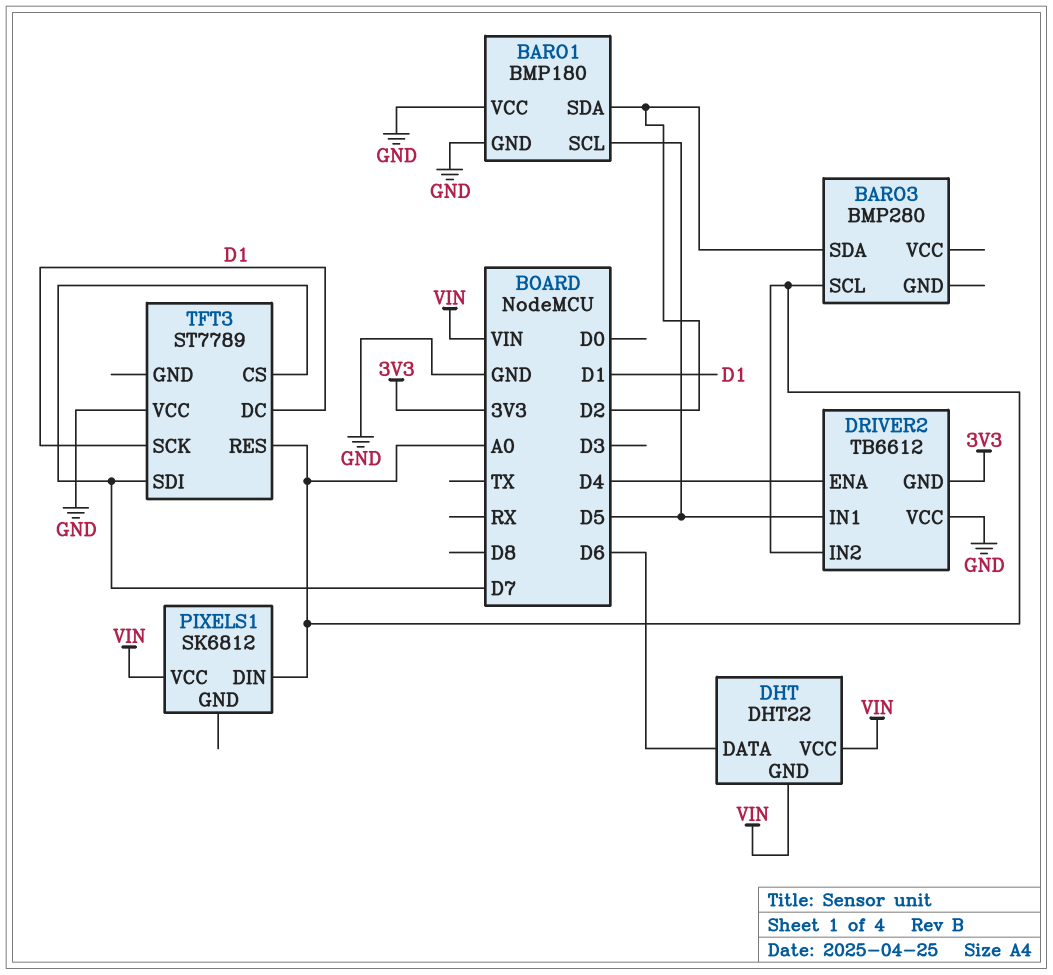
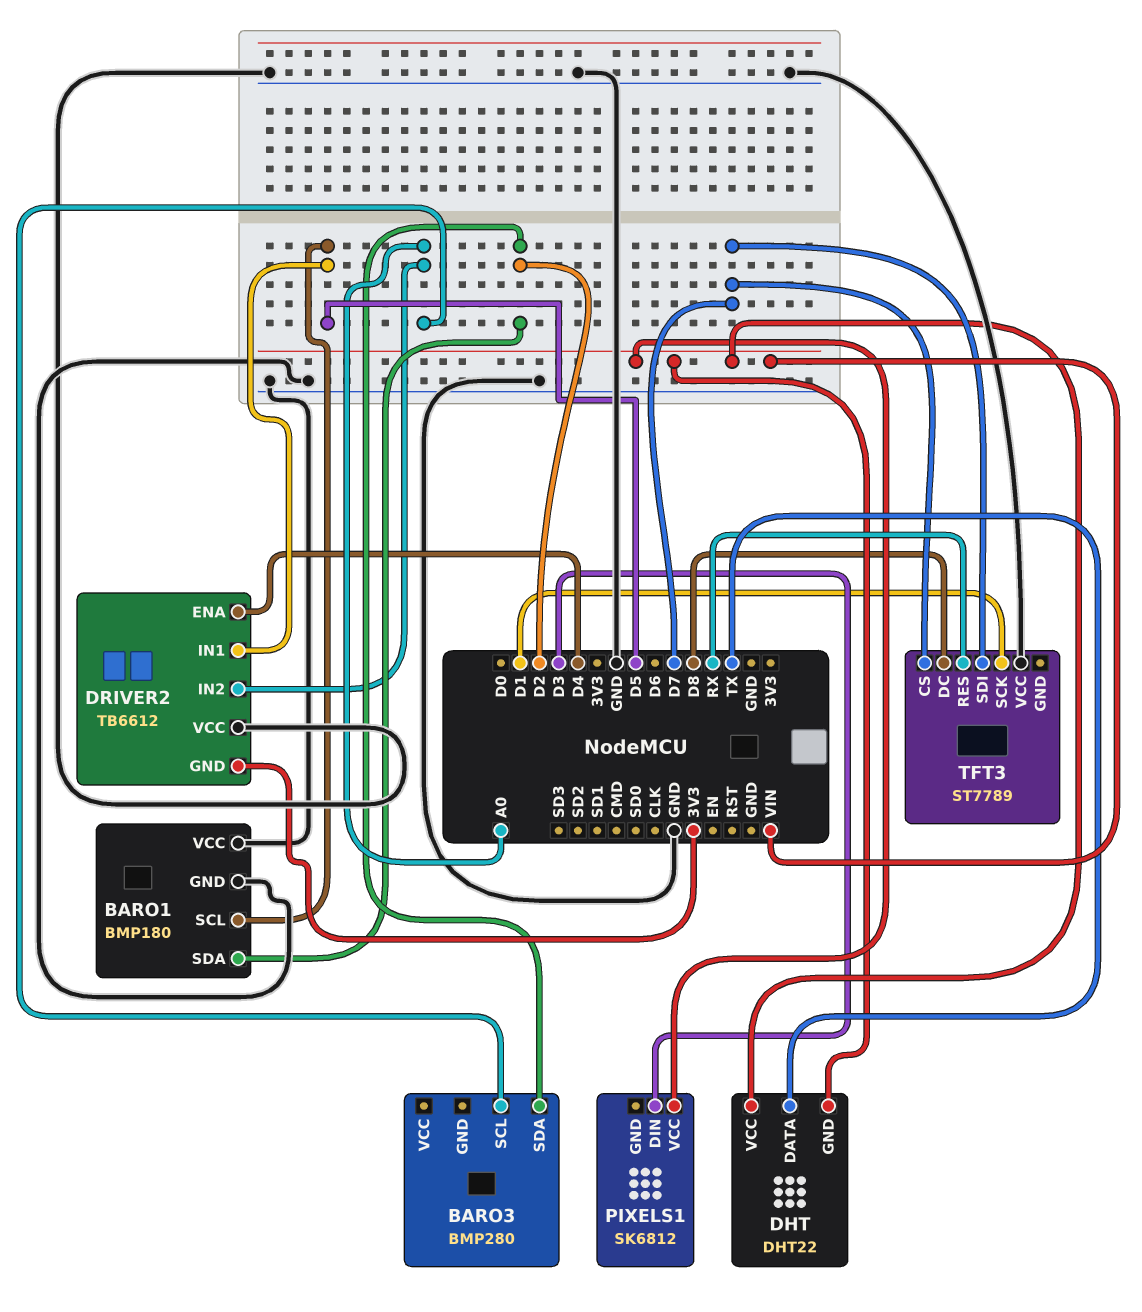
DHT pin DATA: D6 -> TX
PIXELS1 pin DIN: A0 -> D3
TFT3 pin DC: D1 -> D8
TFT3 pin RES: A0 -> RX

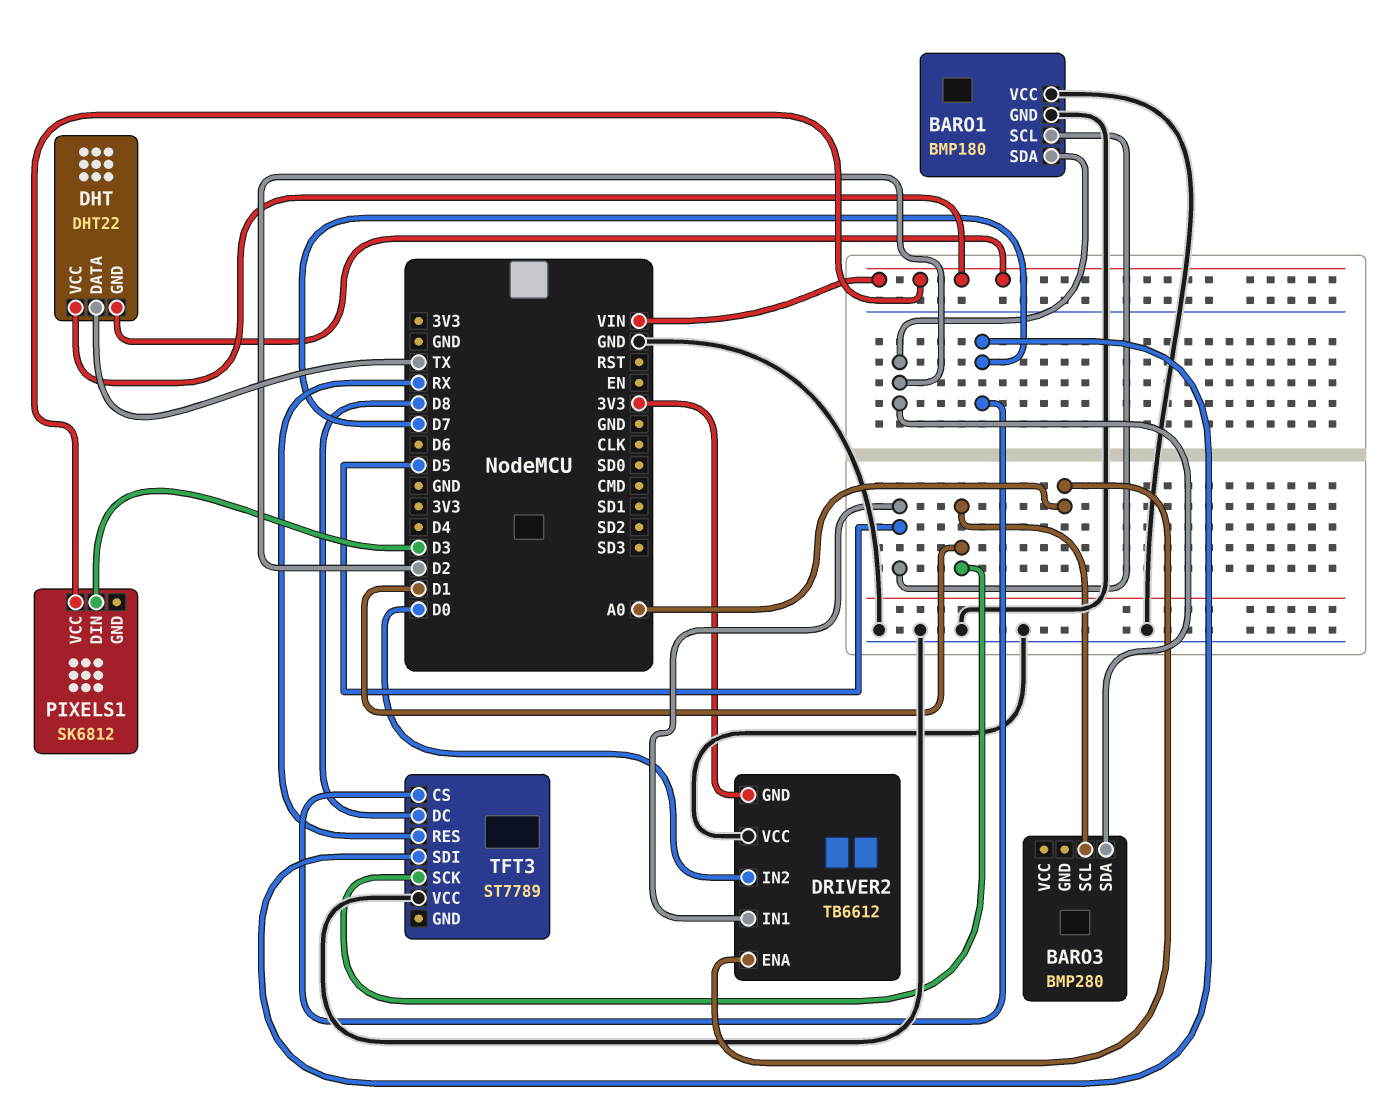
BARO3 pin SCL: A0 -> D1
DRIVER2 pin ENA: D4 -> A0
DRIVER2 pin IN2: A0 -> D0

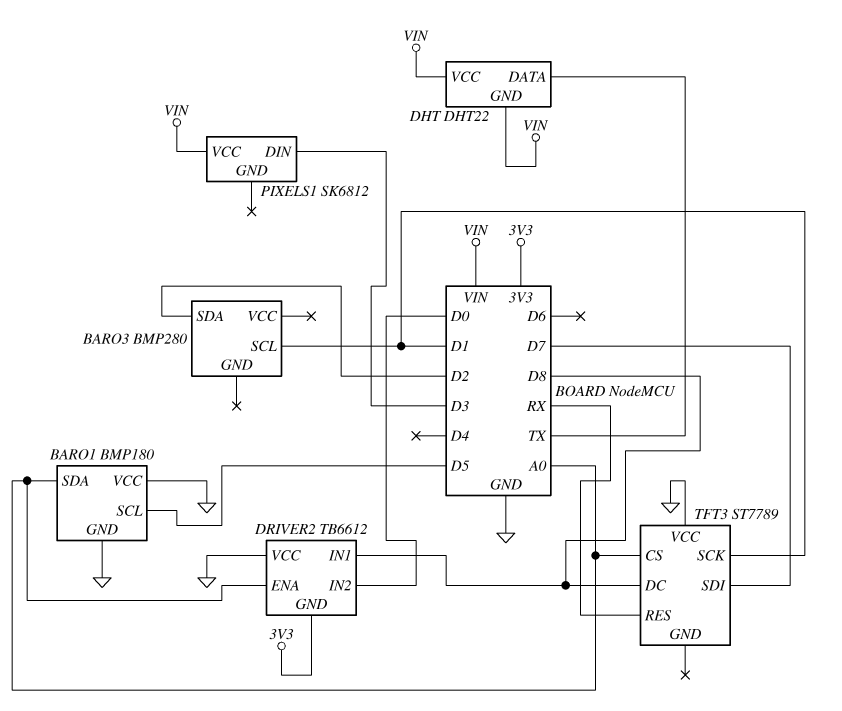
BARO1 pin SDA: D2 -> A0
DRIVER2 pin IN1: D5 -> D8
TFT3 pin CS: D7 -> A0

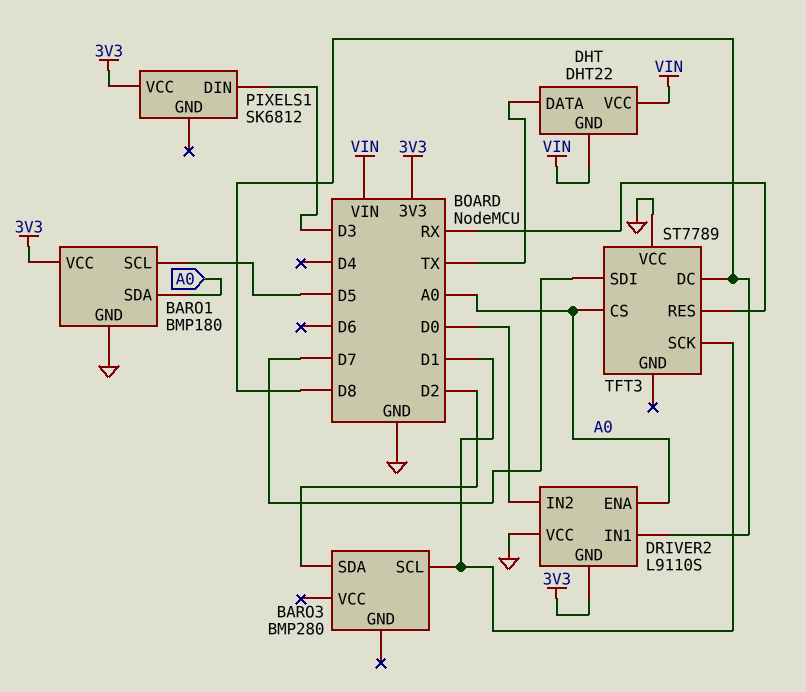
BARO1 pin VCC: GND -> 3V3
DRIVER2: TB6612 -> L9110S
PIXELS1 pin VCC: VIN -> 3V3

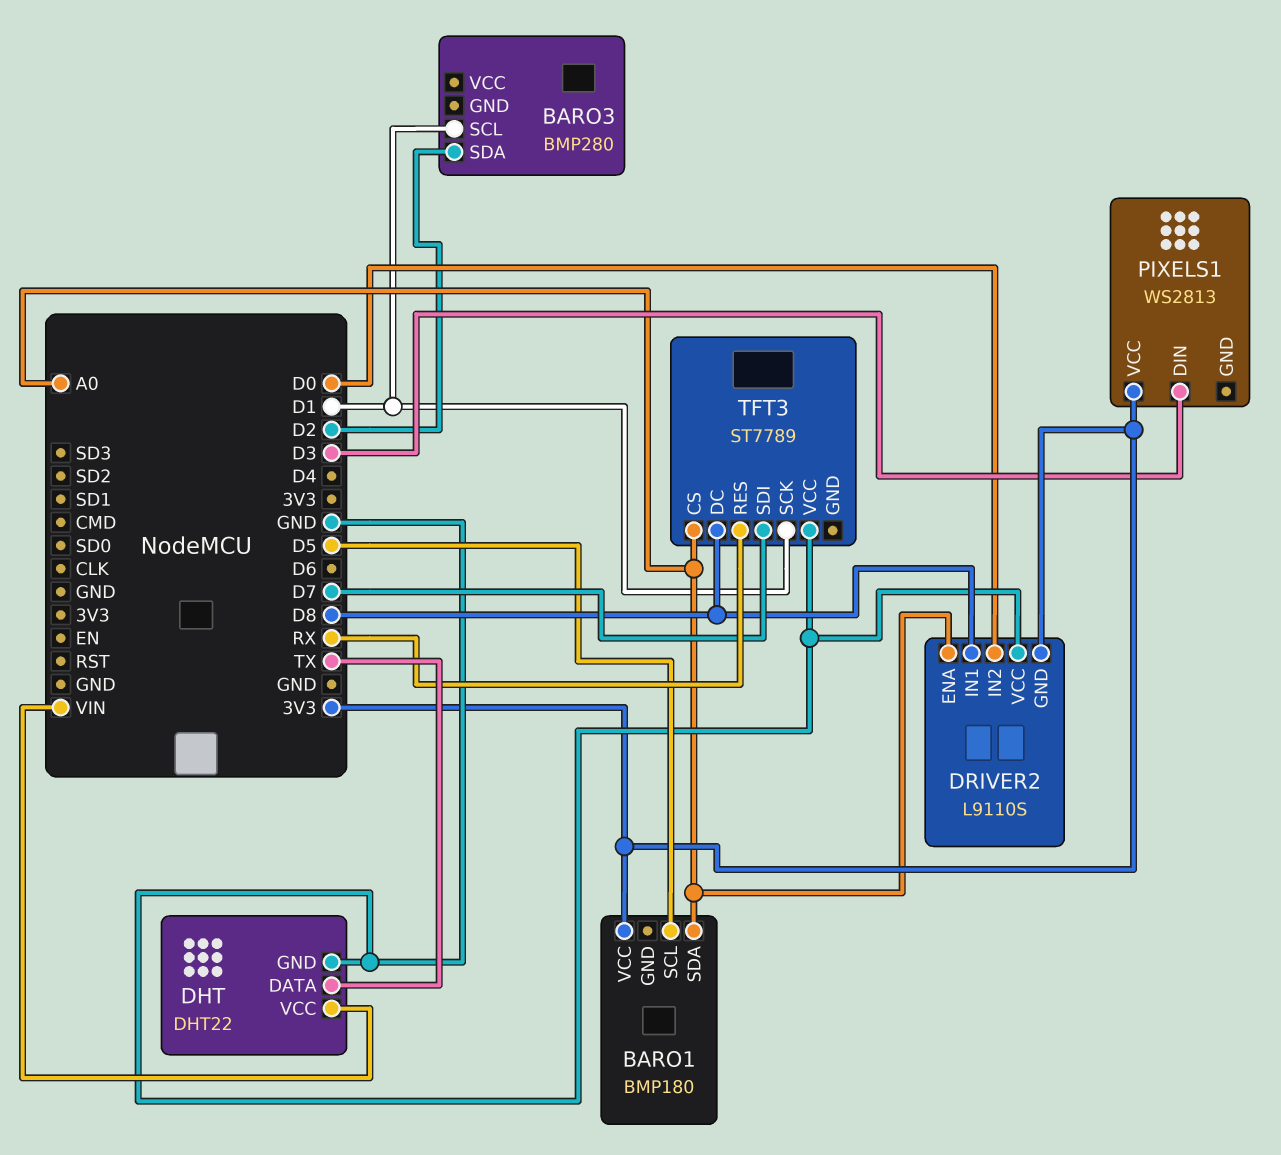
BARO1 pin GND: GND -> none
DHT pin GND: VIN -> GND
PIXELS1: SK6812 -> WS2813

